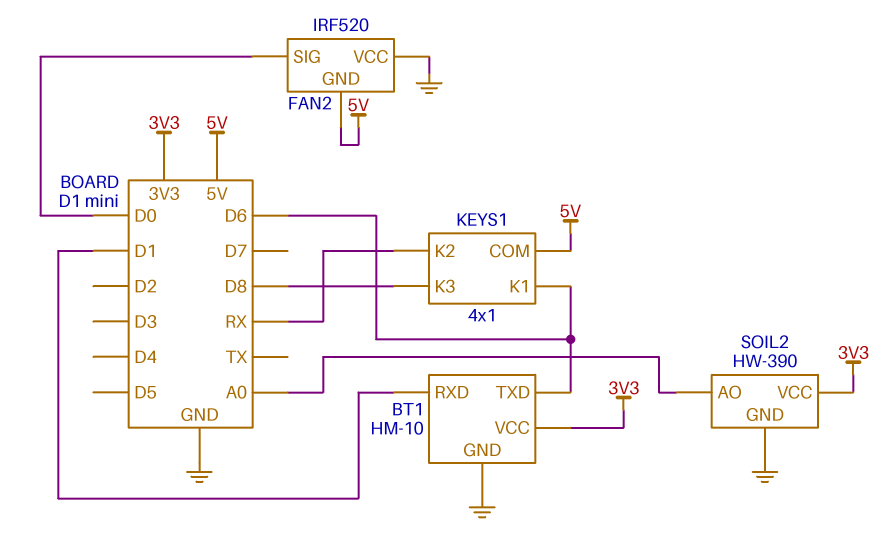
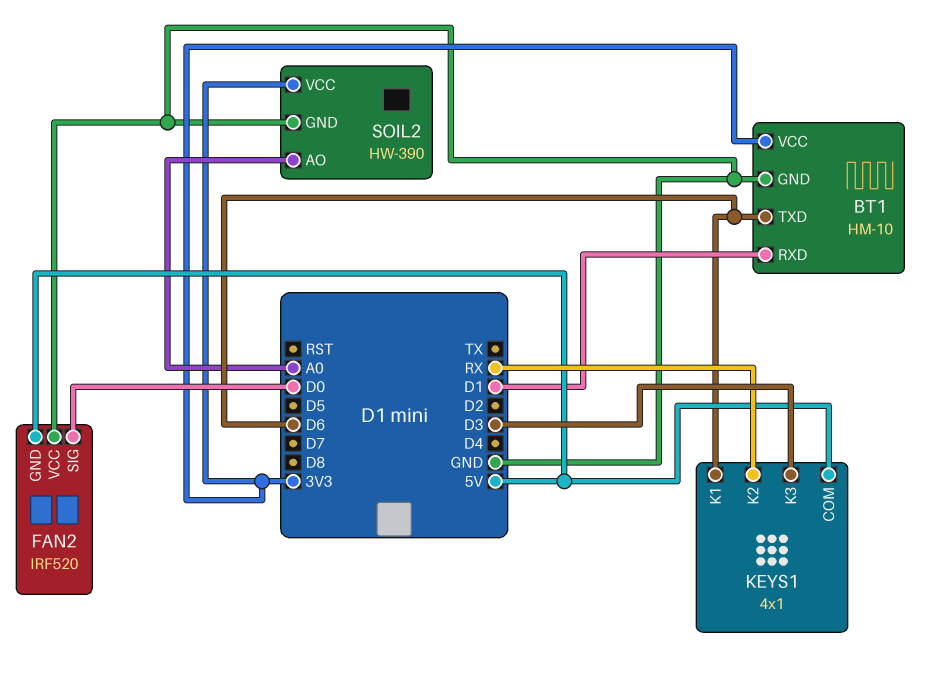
KEYS1 pin K3: D8 -> D3

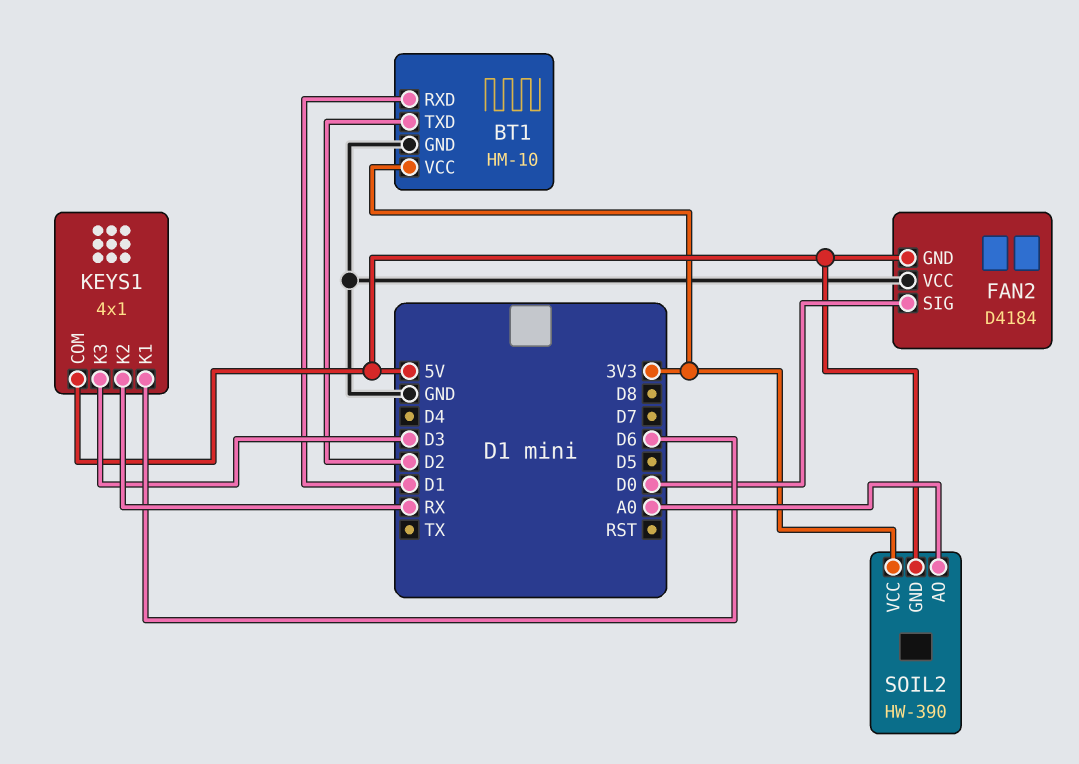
BT1 pin TXD: D6 -> D2
FAN2: IRF520 -> D4184
SOIL2 pin GND: GND -> 5V

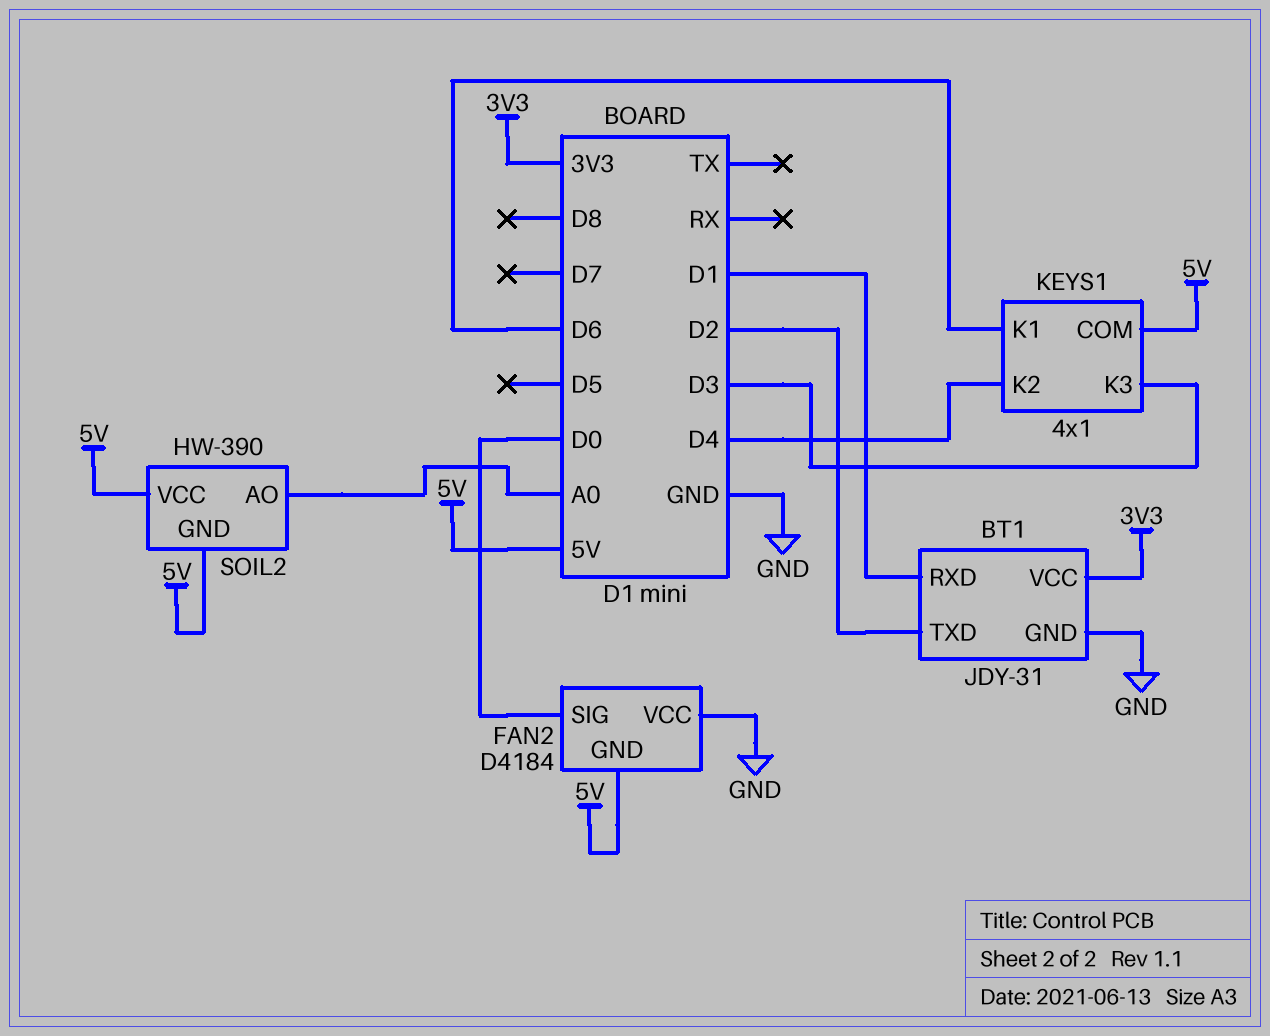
BT1: HM-10 -> JDY-31
KEYS1 pin K2: RX -> D4
SOIL2 pin VCC: 3V3 -> 5V

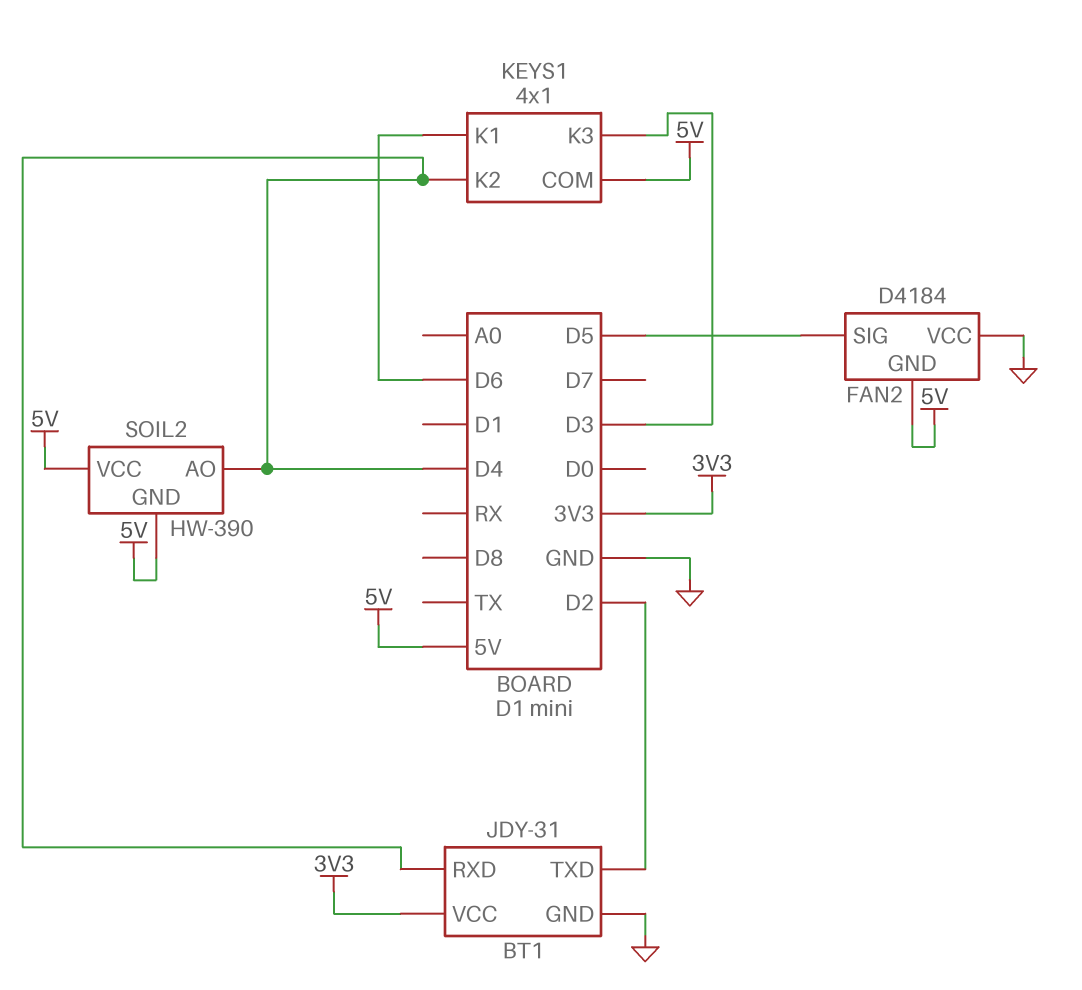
BT1 pin RXD: D1 -> D4
FAN2 pin SIG: D0 -> D5
SOIL2 pin AO: A0 -> D4

